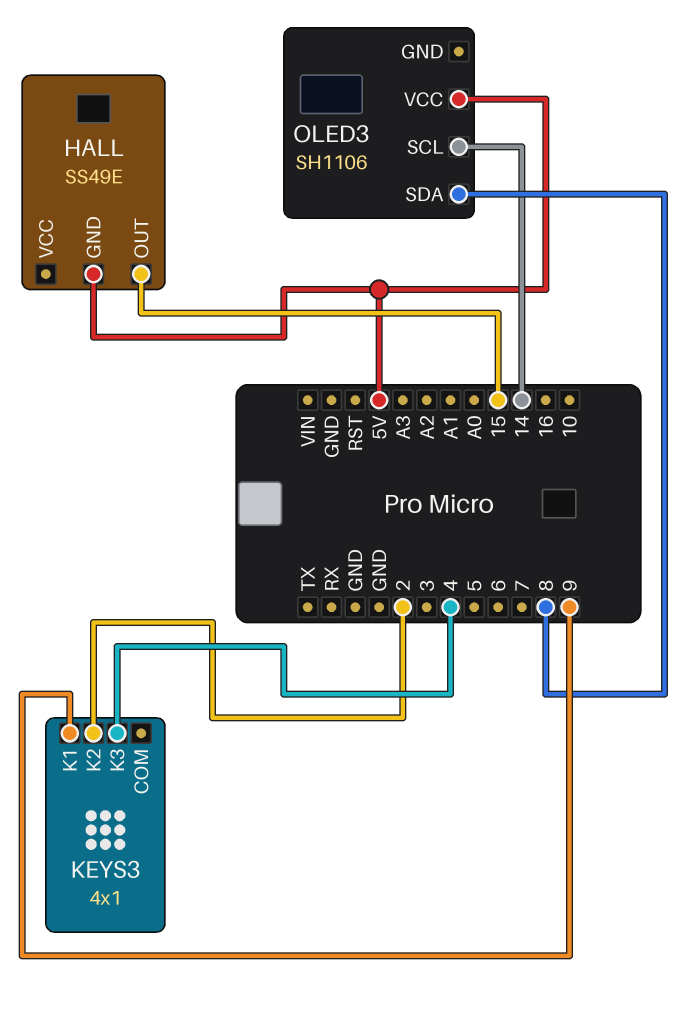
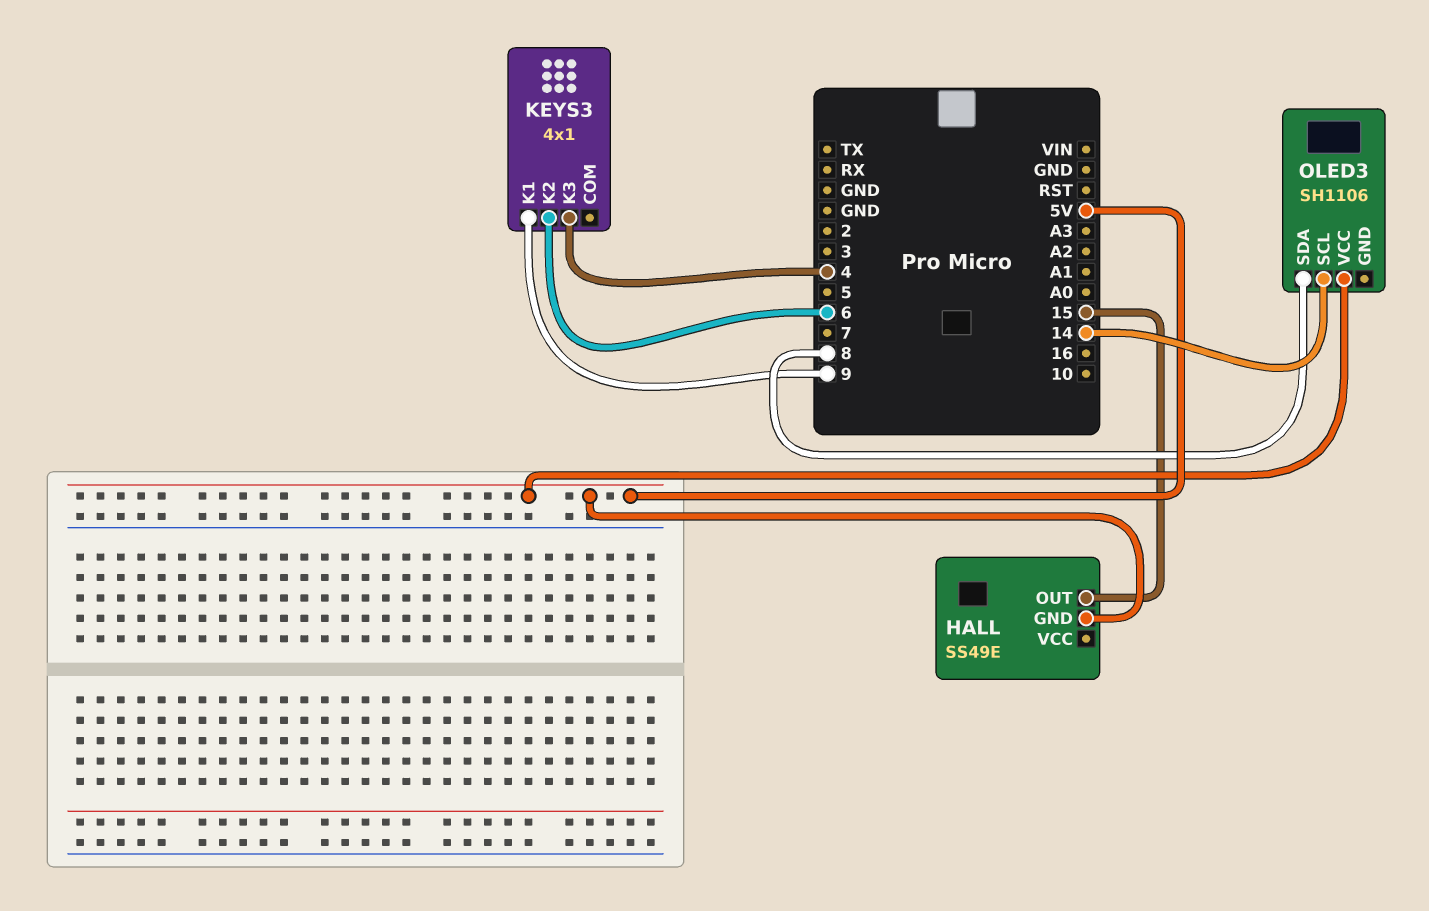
KEYS3 pin K2: 2 -> 6

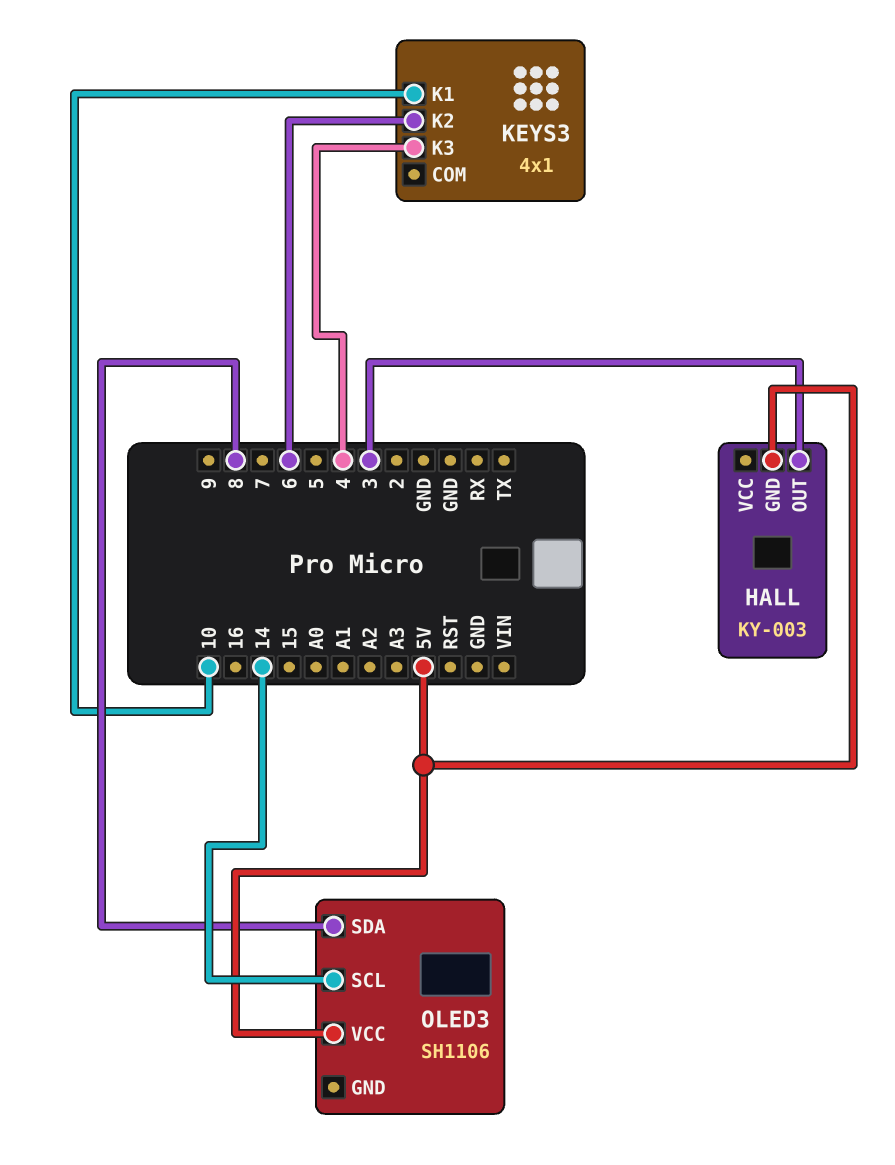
HALL: SS49E -> KY-003
HALL pin OUT: 15 -> 3
KEYS3 pin K1: 9 -> 10

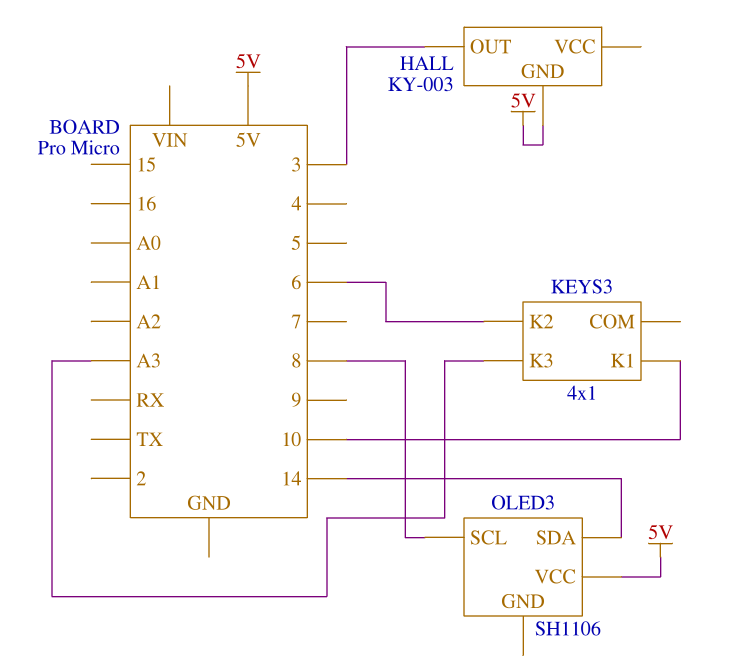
KEYS3 pin K3: 4 -> A3
OLED3 pin SCL: 14 -> 8
OLED3 pin SDA: 8 -> 14

